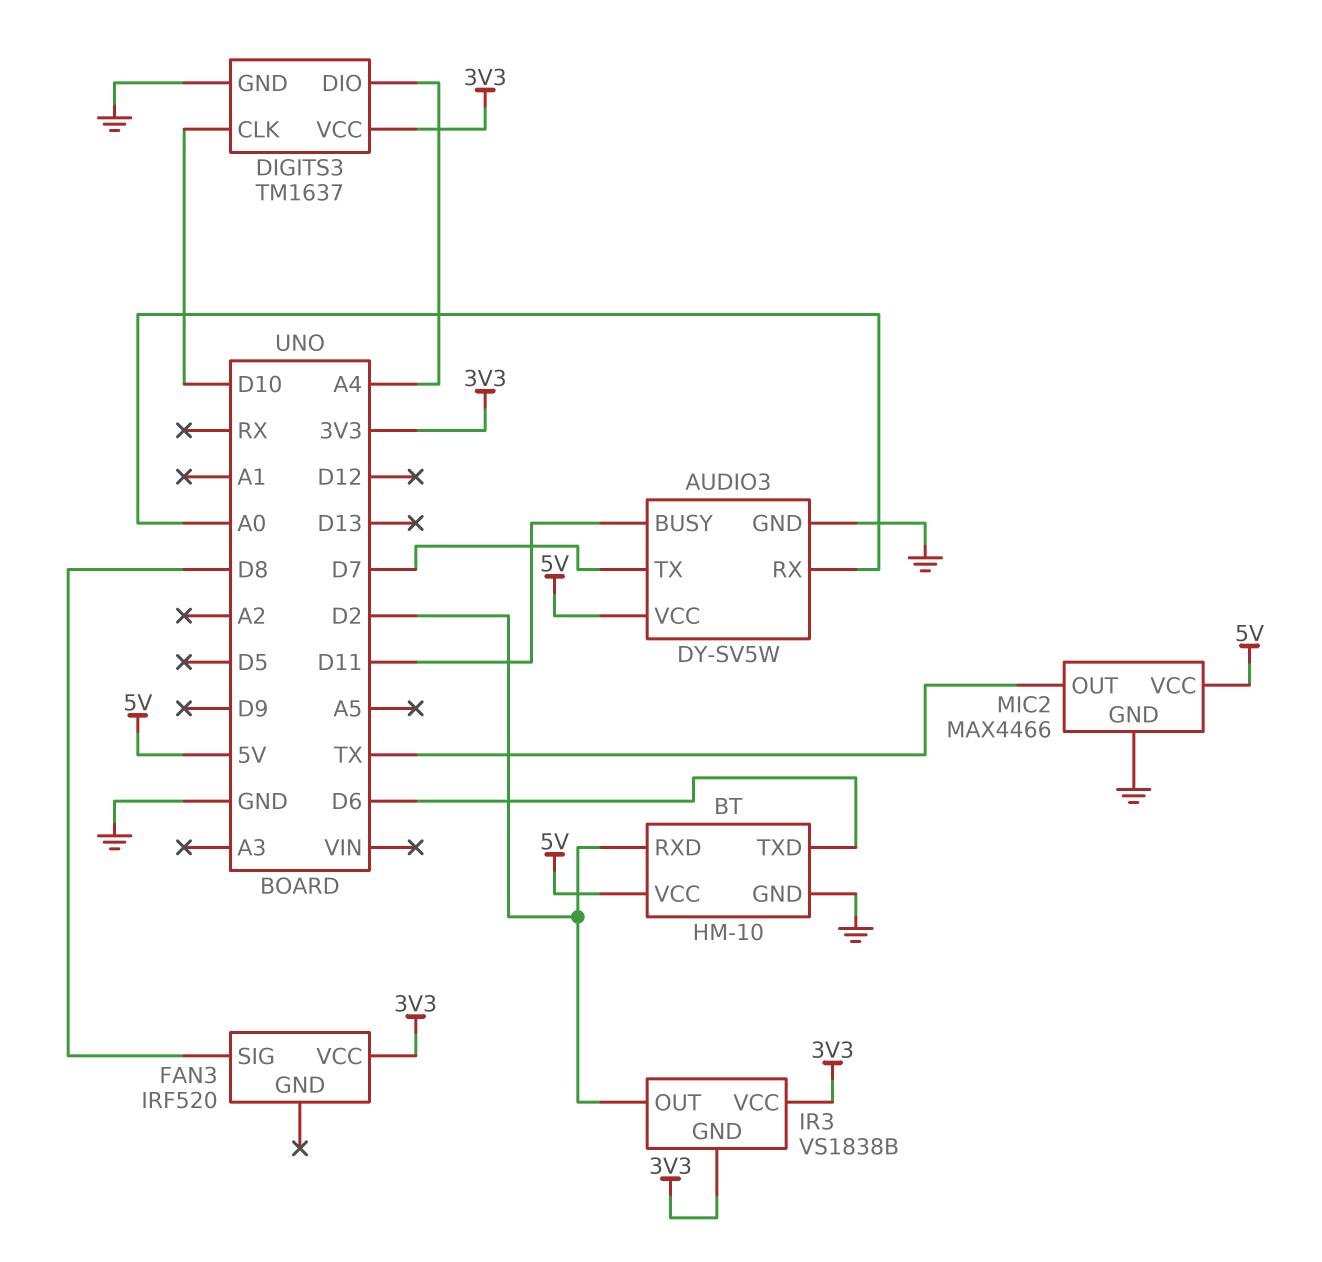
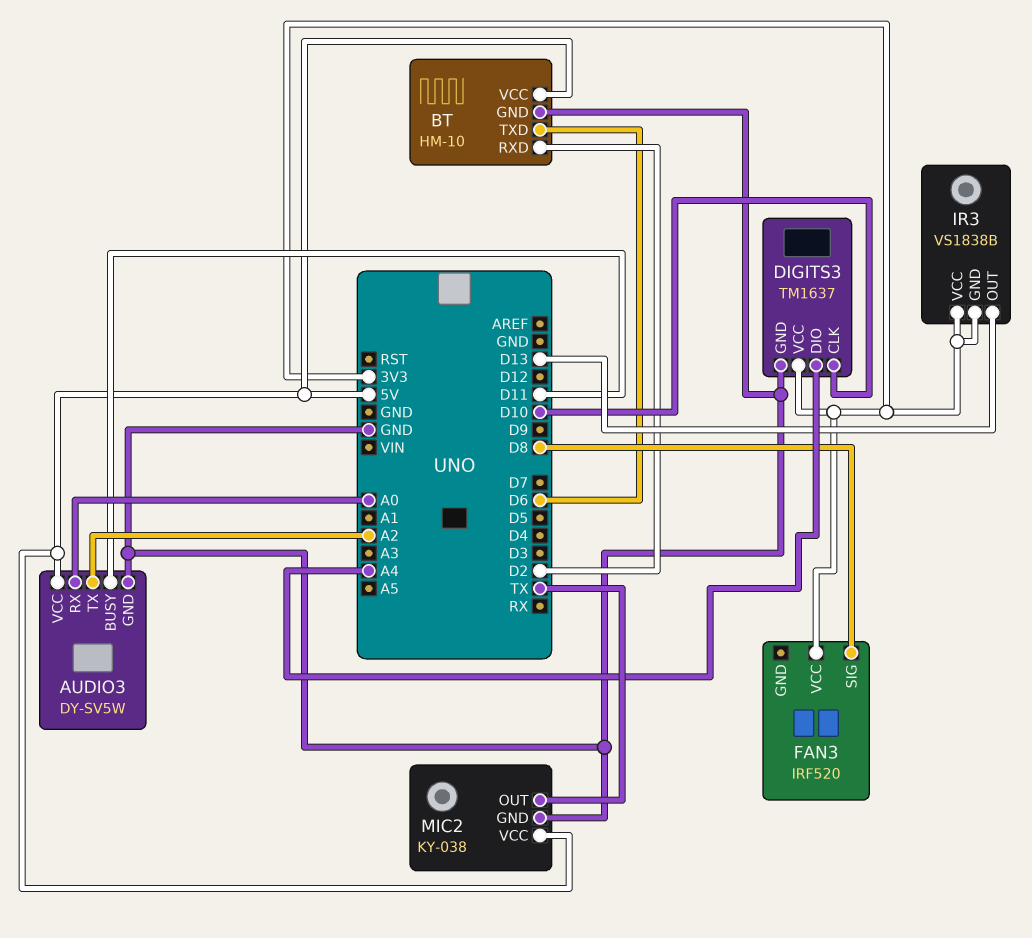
AUDIO3 pin TX: D7 -> A2
IR3 pin OUT: D2 -> D13
MIC2: MAX4466 -> KY-038

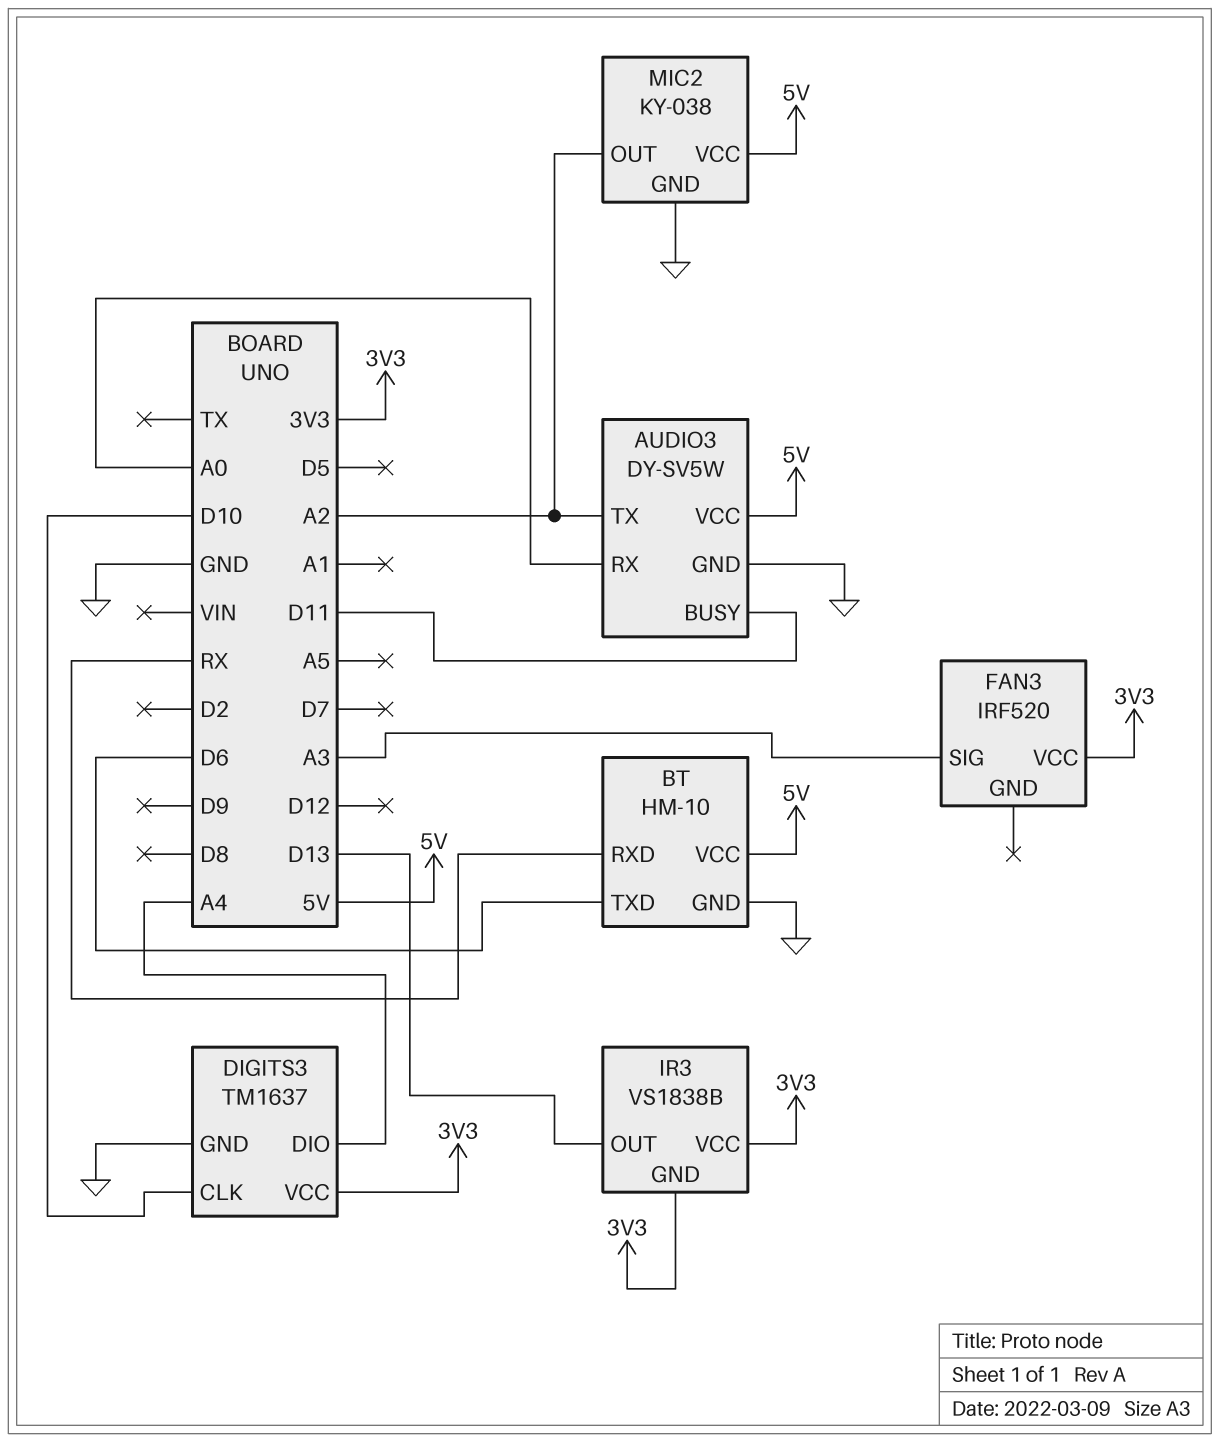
BT pin RXD: D2 -> RX
FAN3 pin SIG: D8 -> A3
MIC2 pin OUT: TX -> A2

